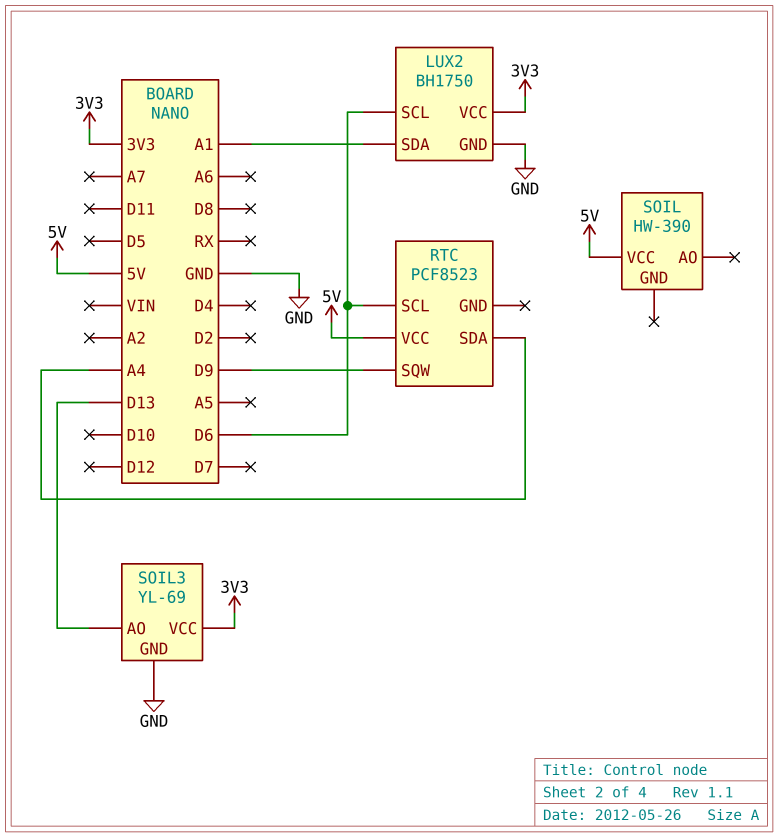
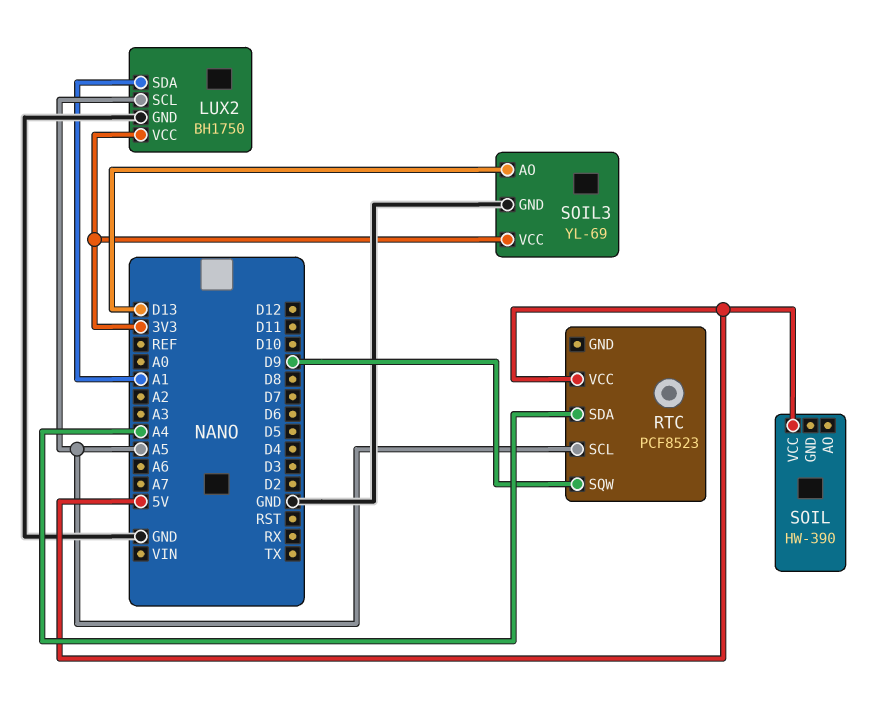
LUX2 pin SCL: D6 -> A5
RTC pin SCL: D6 -> A5

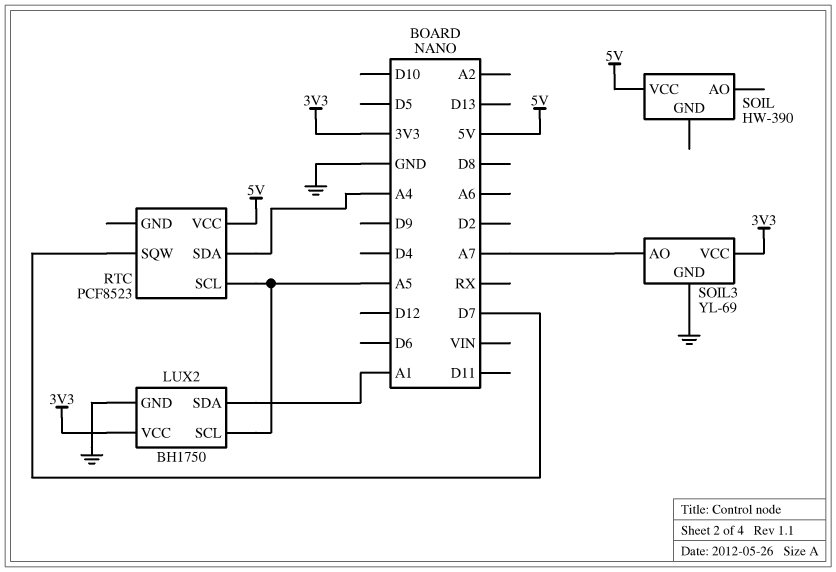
RTC pin SQW: D9 -> D7
SOIL3 pin AO: D13 -> A7

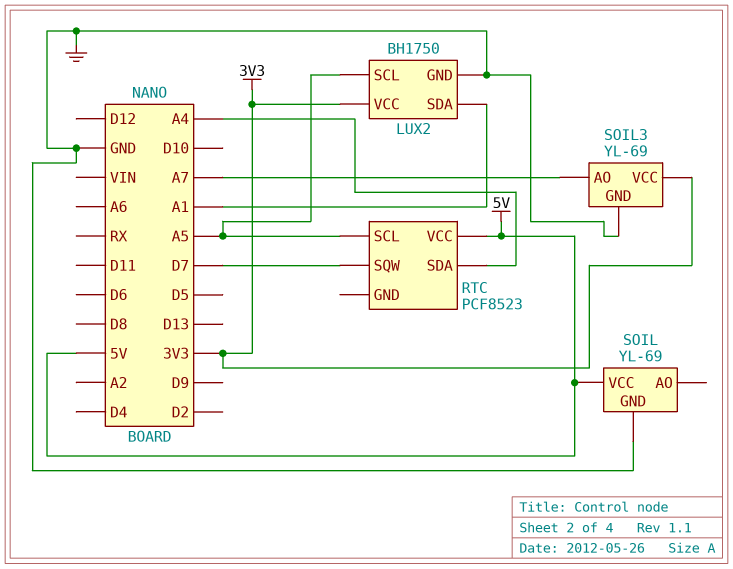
SOIL: HW-390 -> YL-69
SOIL pin GND: none -> GND

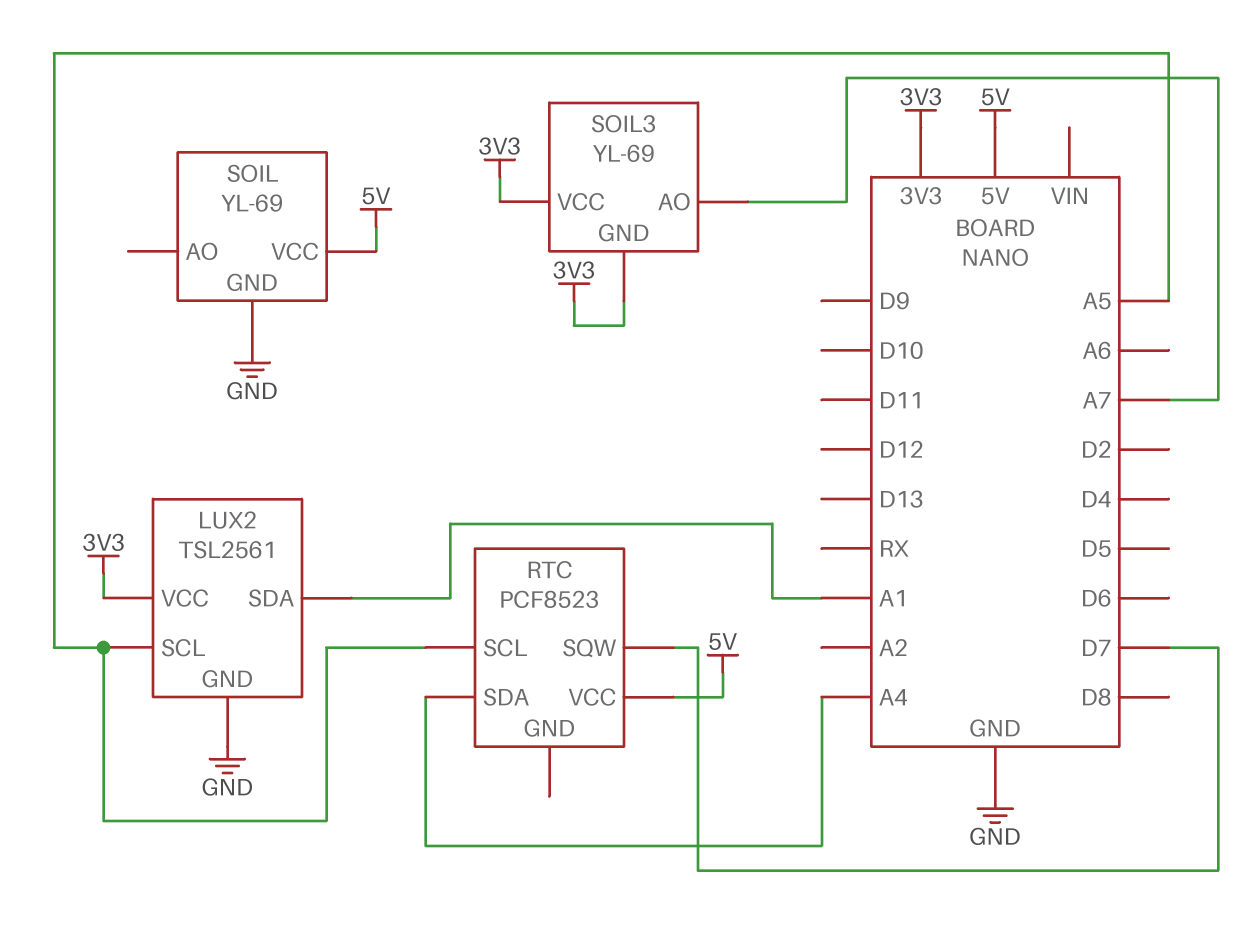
LUX2: BH1750 -> TSL2561
SOIL3 pin GND: GND -> 3V3

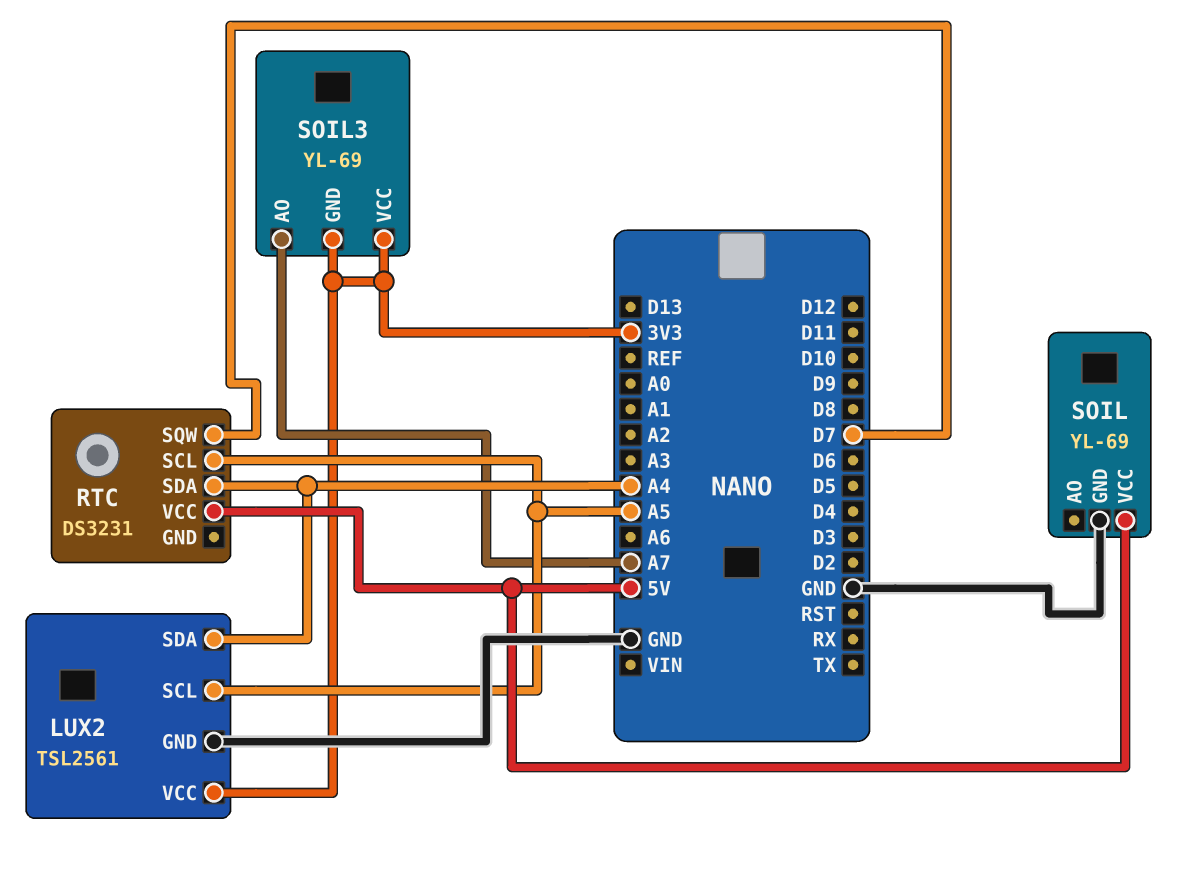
LUX2 pin SDA: A1 -> A4
RTC: PCF8523 -> DS3231

